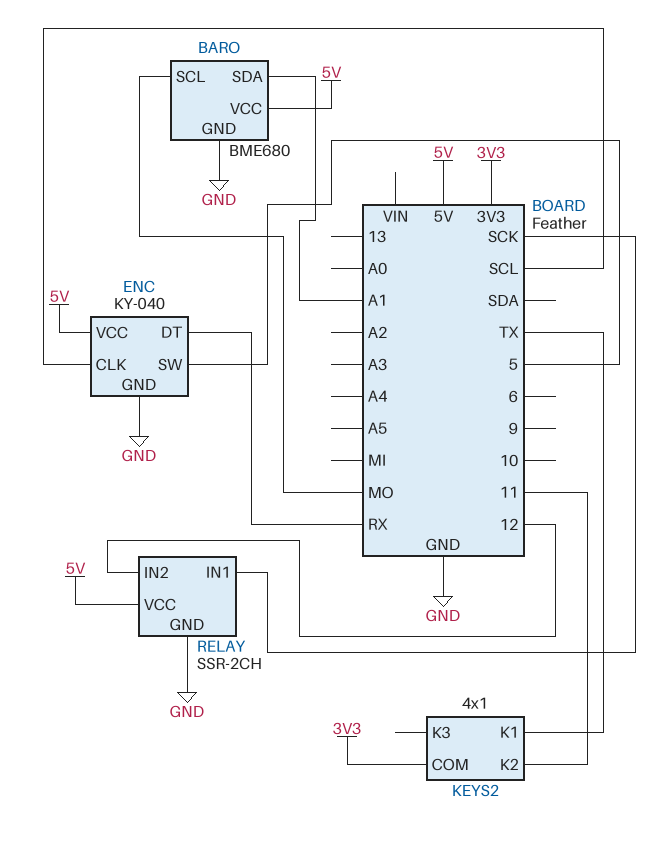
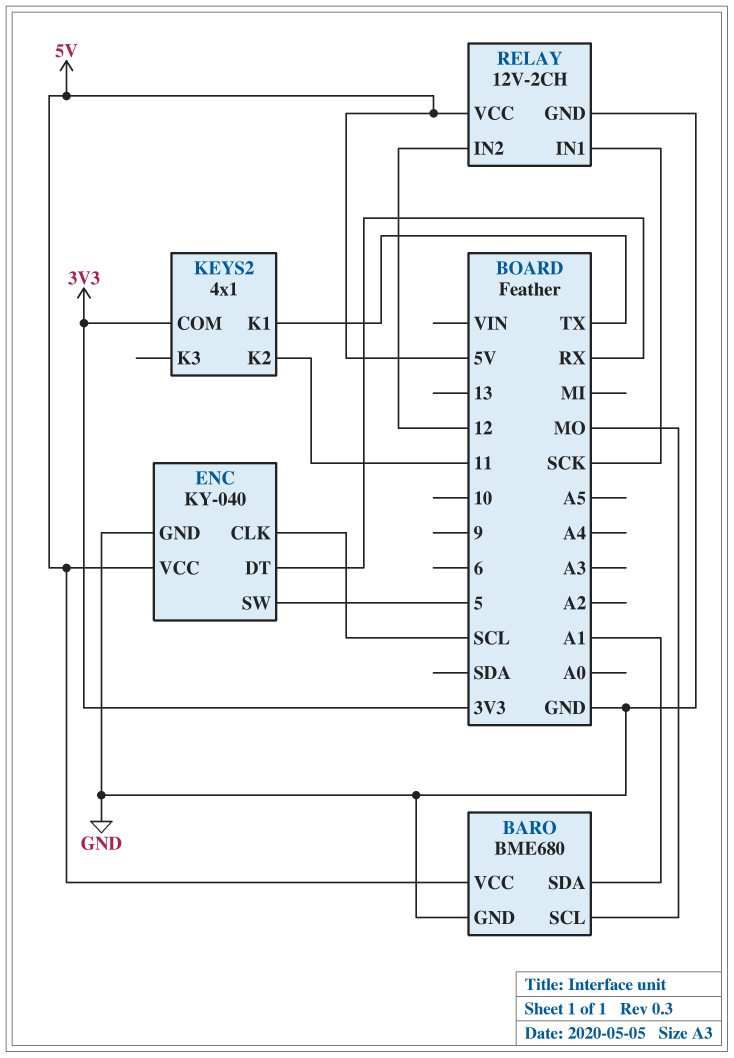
RELAY: SSR-2CH -> 12V-2CH

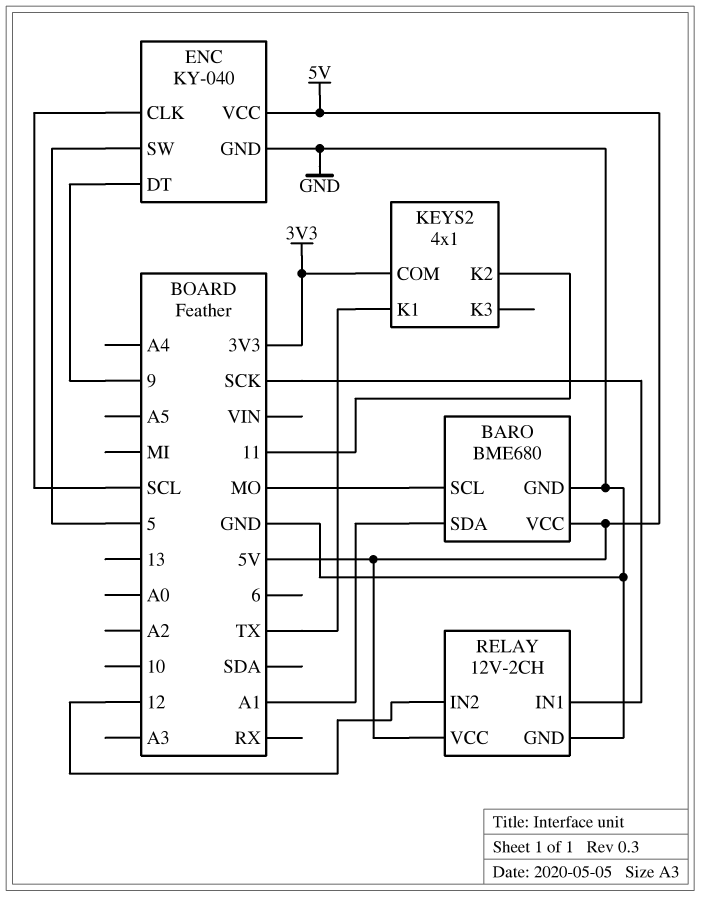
ENC pin DT: RX -> 9

